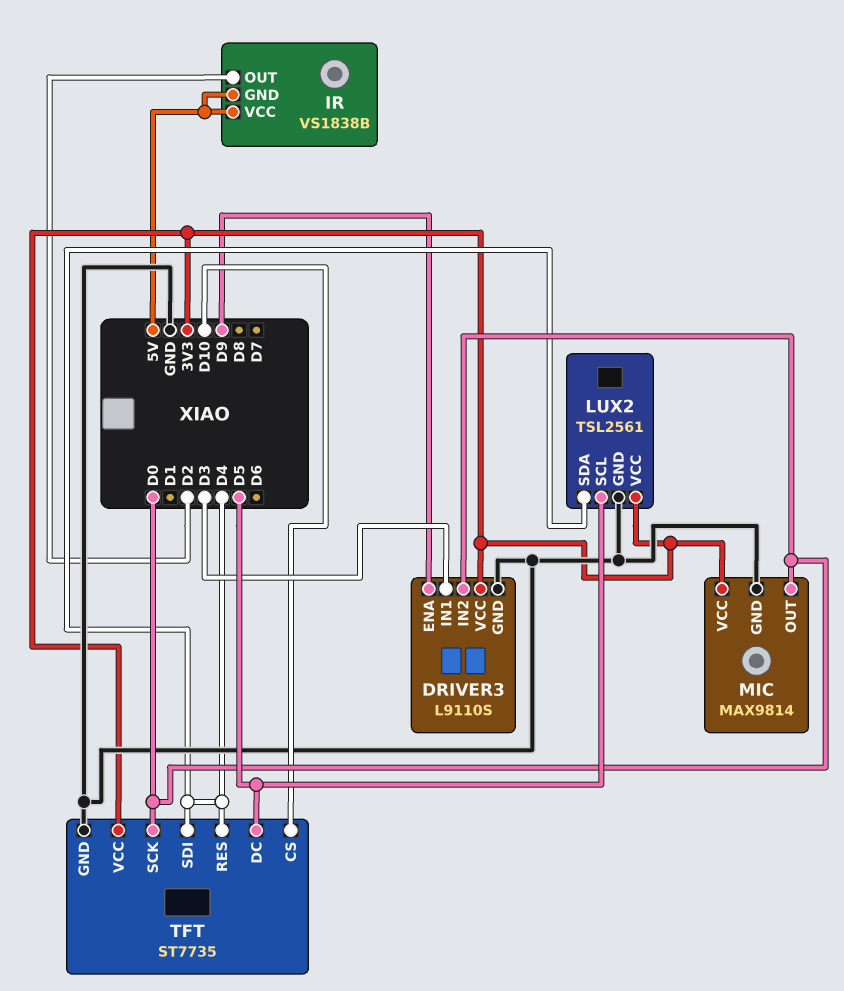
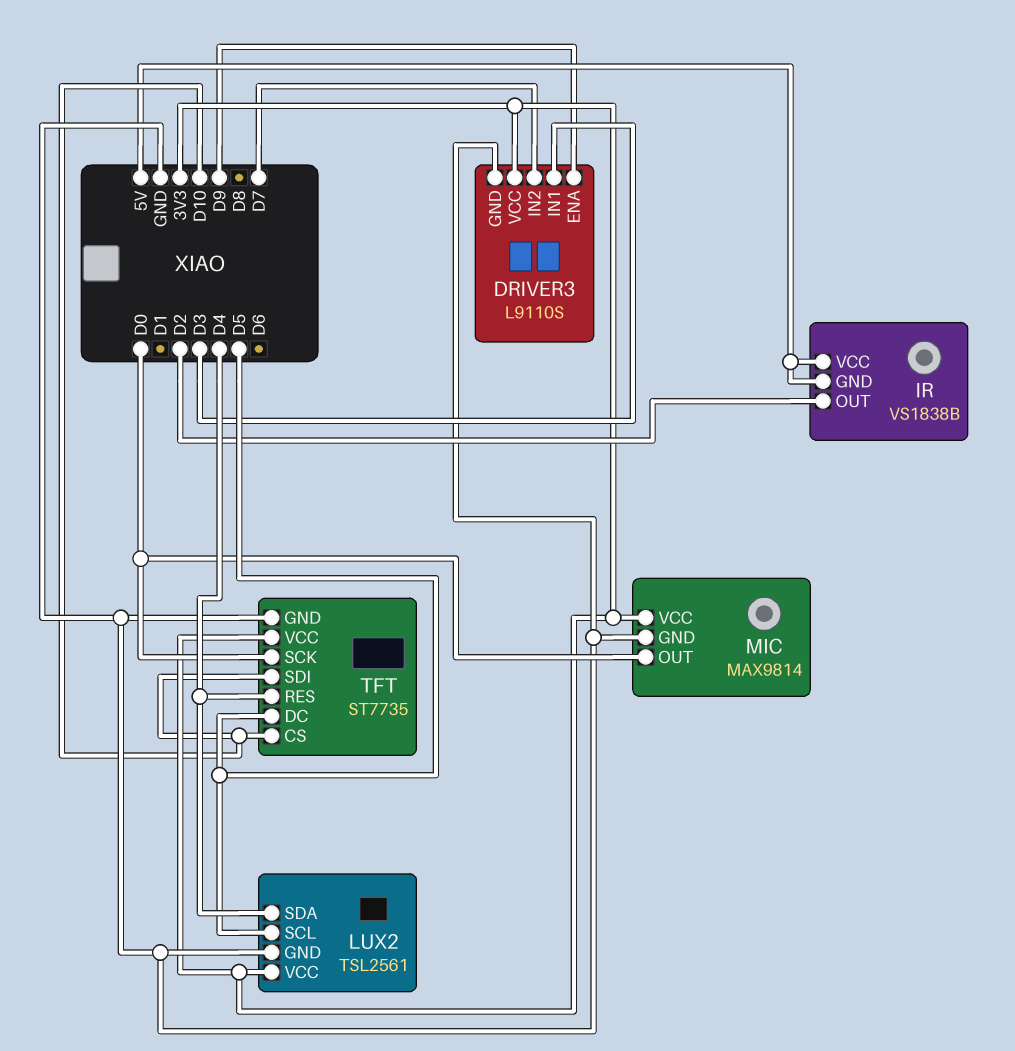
DRIVER3 pin IN2: D0 -> D7
TFT pin SDI: D4 -> D10

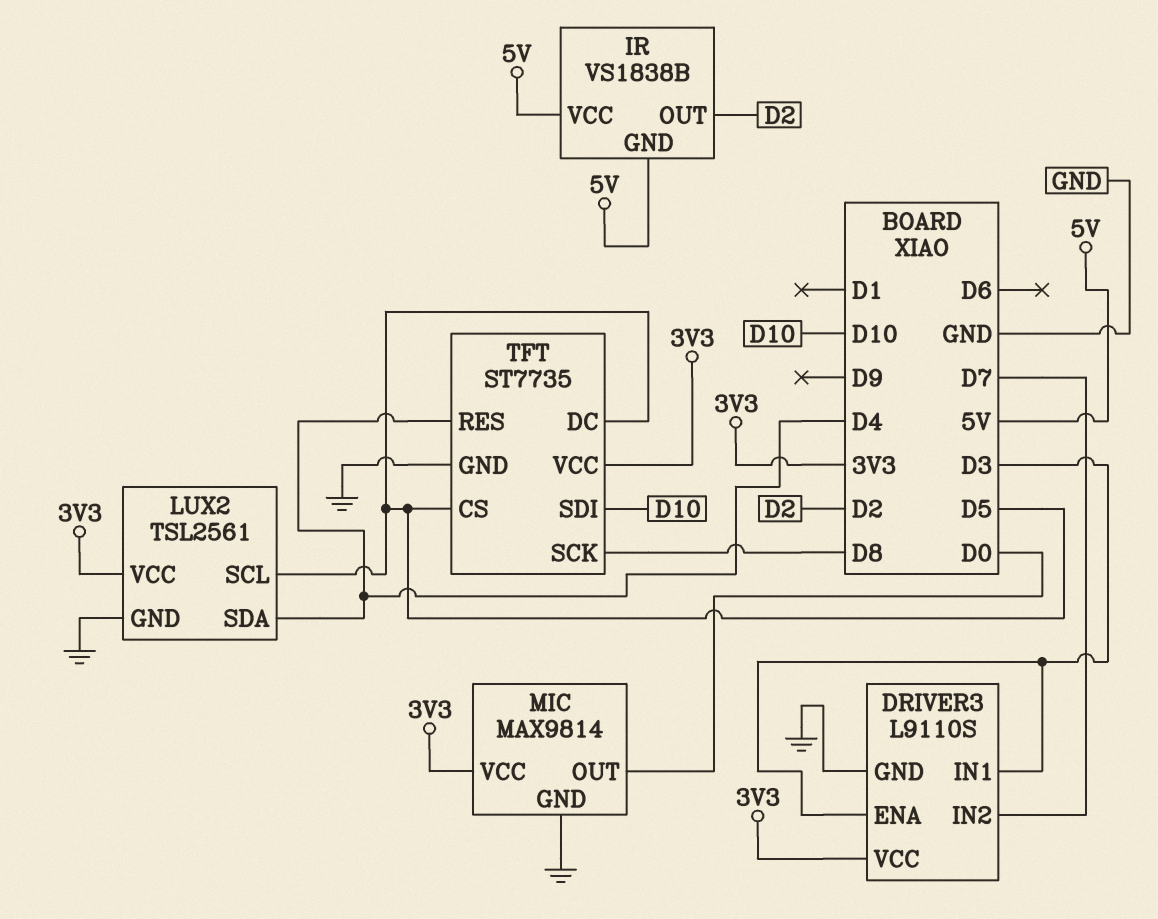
DRIVER3 pin ENA: D9 -> D3
TFT pin CS: D10 -> D5
TFT pin SCK: D0 -> D8

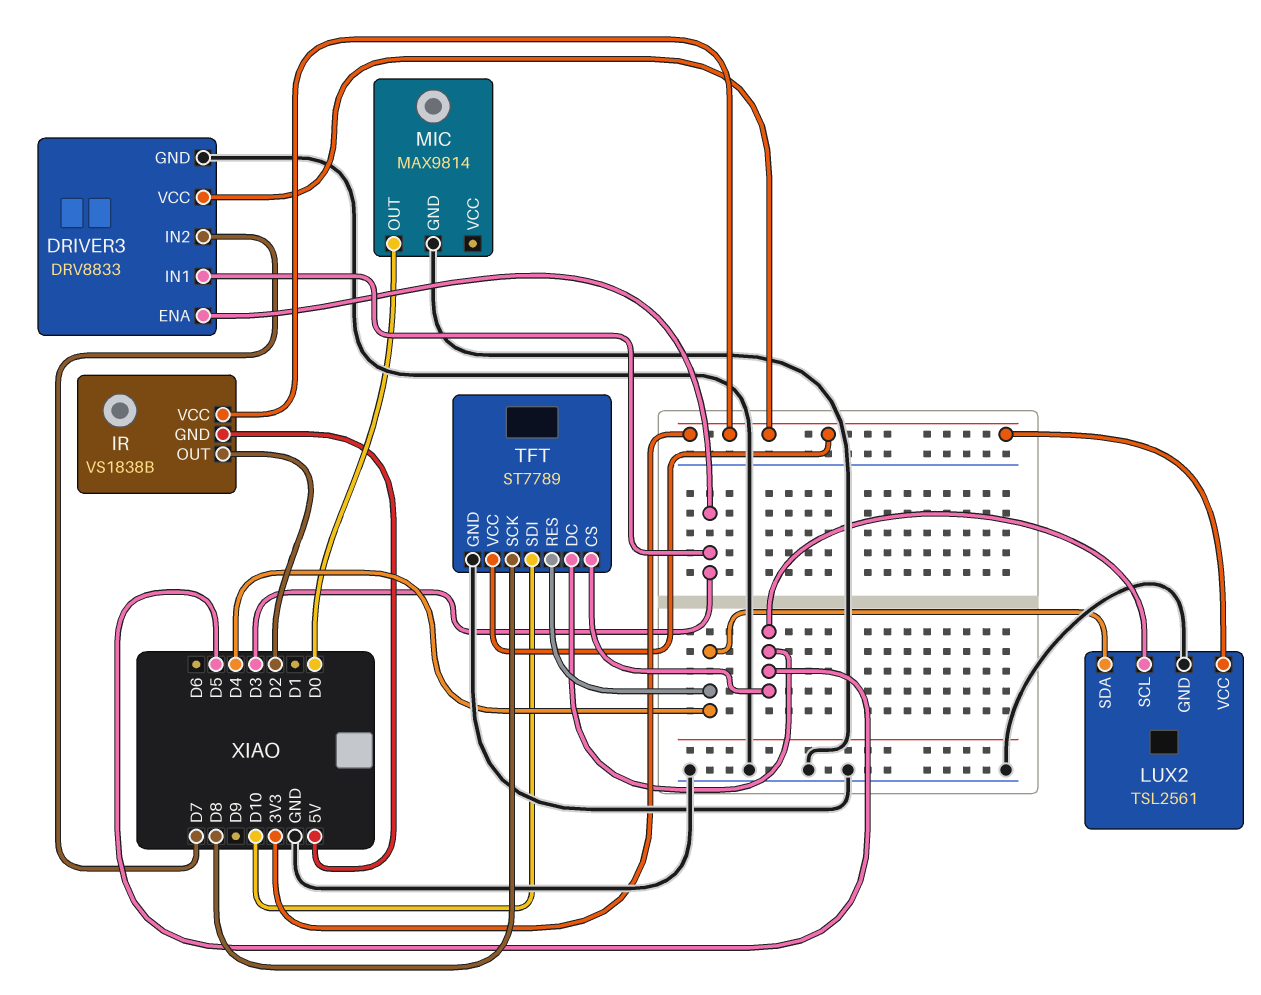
DRIVER3: L9110S -> DRV8833
IR pin VCC: 5V -> 3V3
MIC pin VCC: 3V3 -> none
TFT: ST7735 -> ST7789

